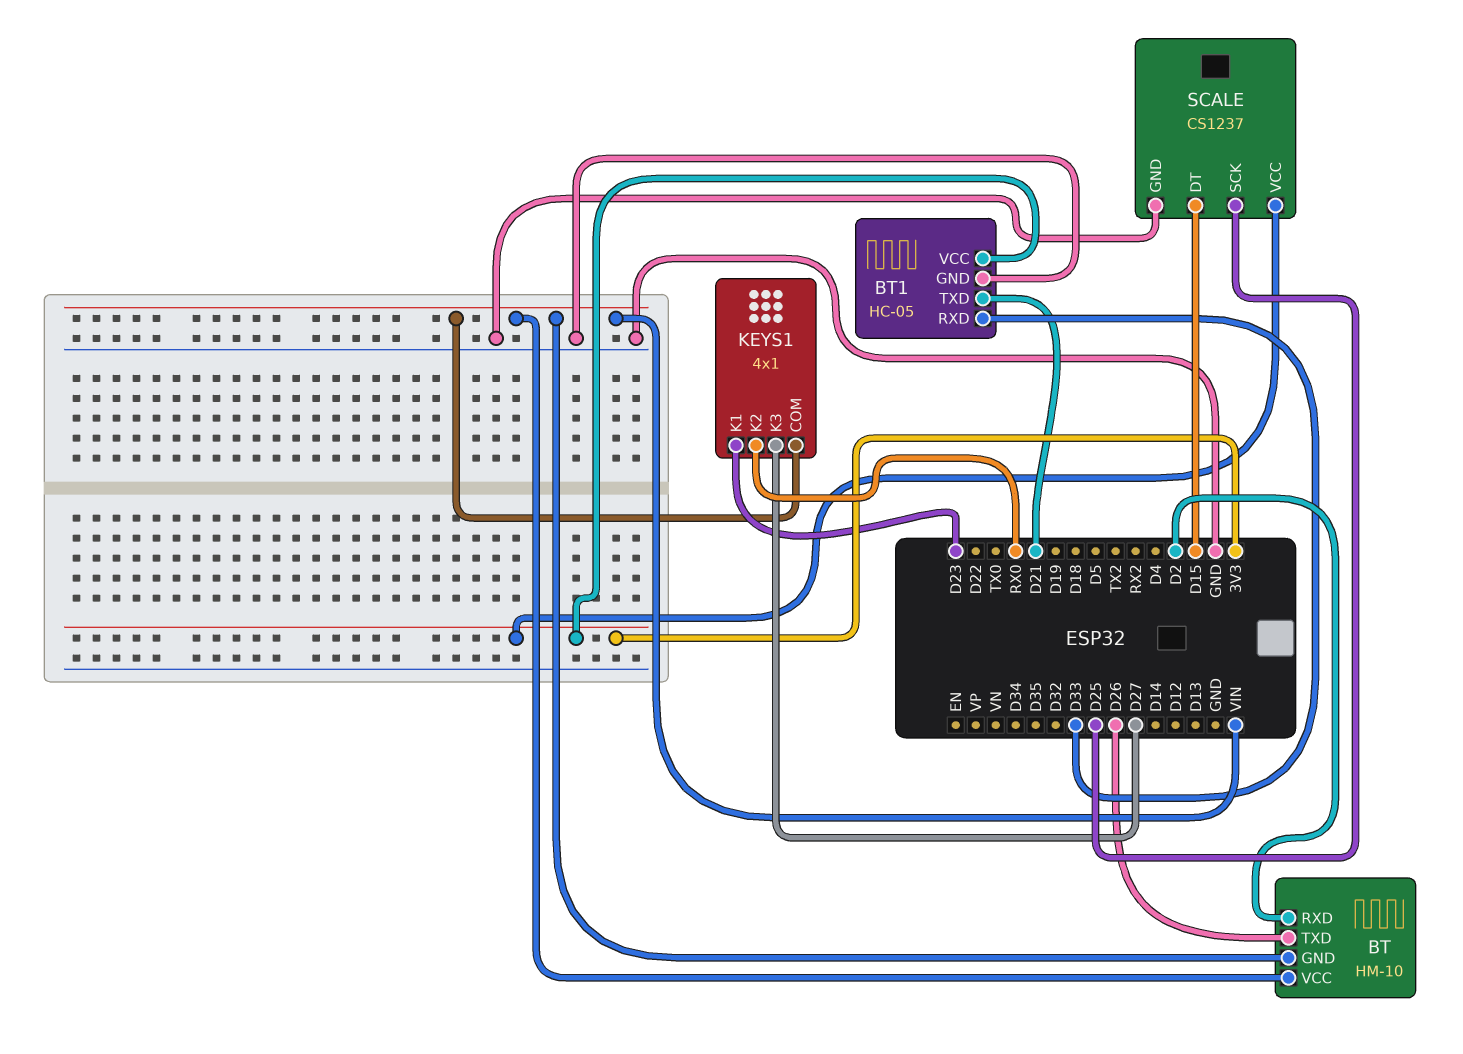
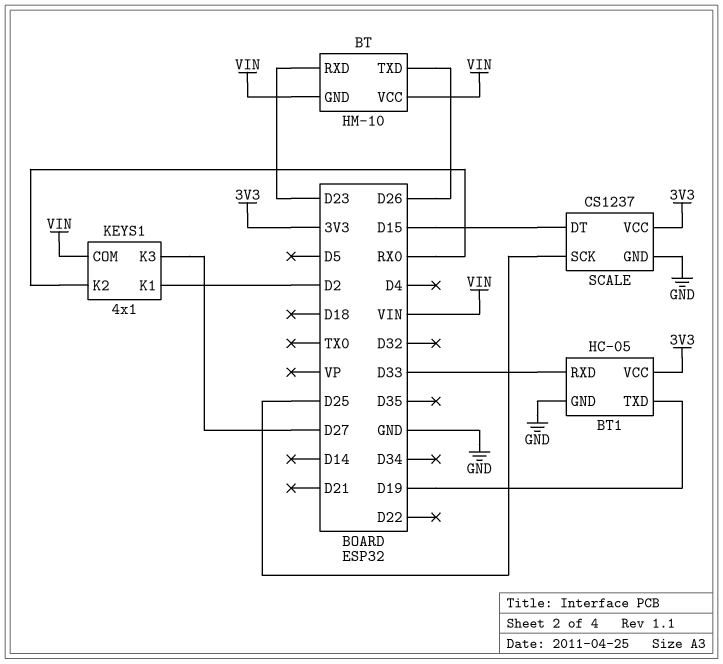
BT pin RXD: D2 -> D23
BT1 pin TXD: D21 -> D19
KEYS1 pin K1: D23 -> D2

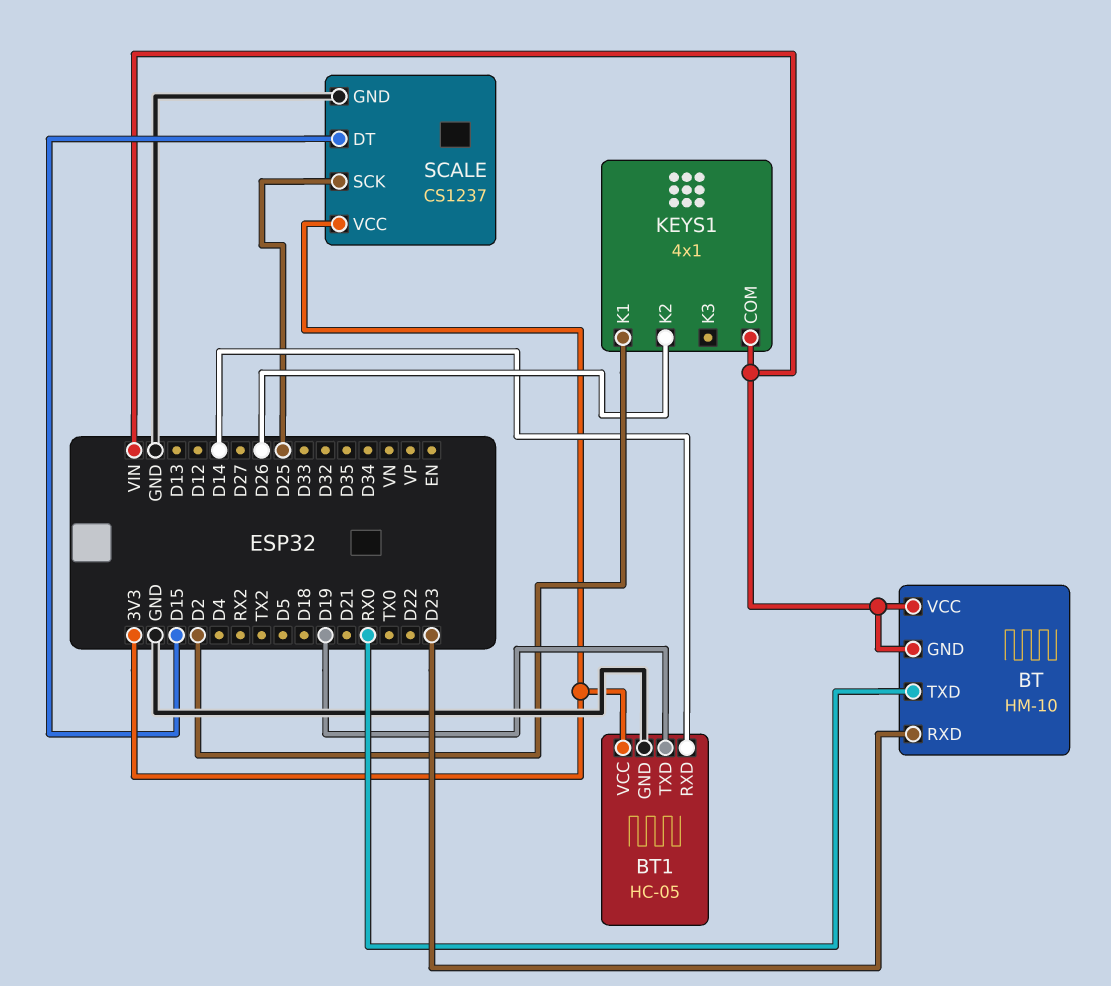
BT pin TXD: D26 -> RX0
BT1 pin RXD: D33 -> D14
KEYS1 pin K2: RX0 -> D26
KEYS1 pin K3: D27 -> none

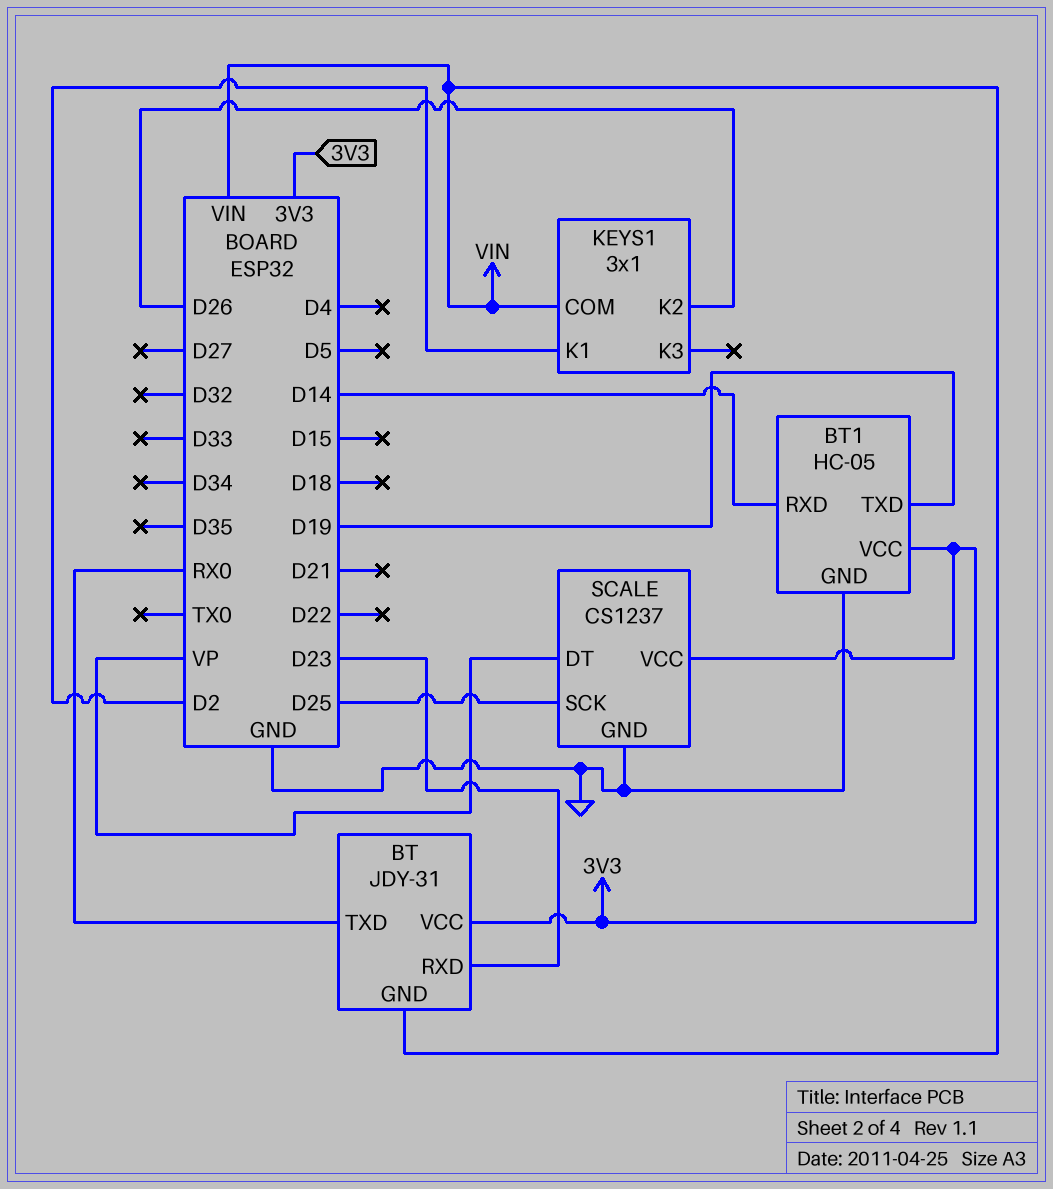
BT: HM-10 -> JDY-31
BT pin VCC: VIN -> 3V3
KEYS1: 4x1 -> 3x1
SCALE pin DT: D15 -> VP

